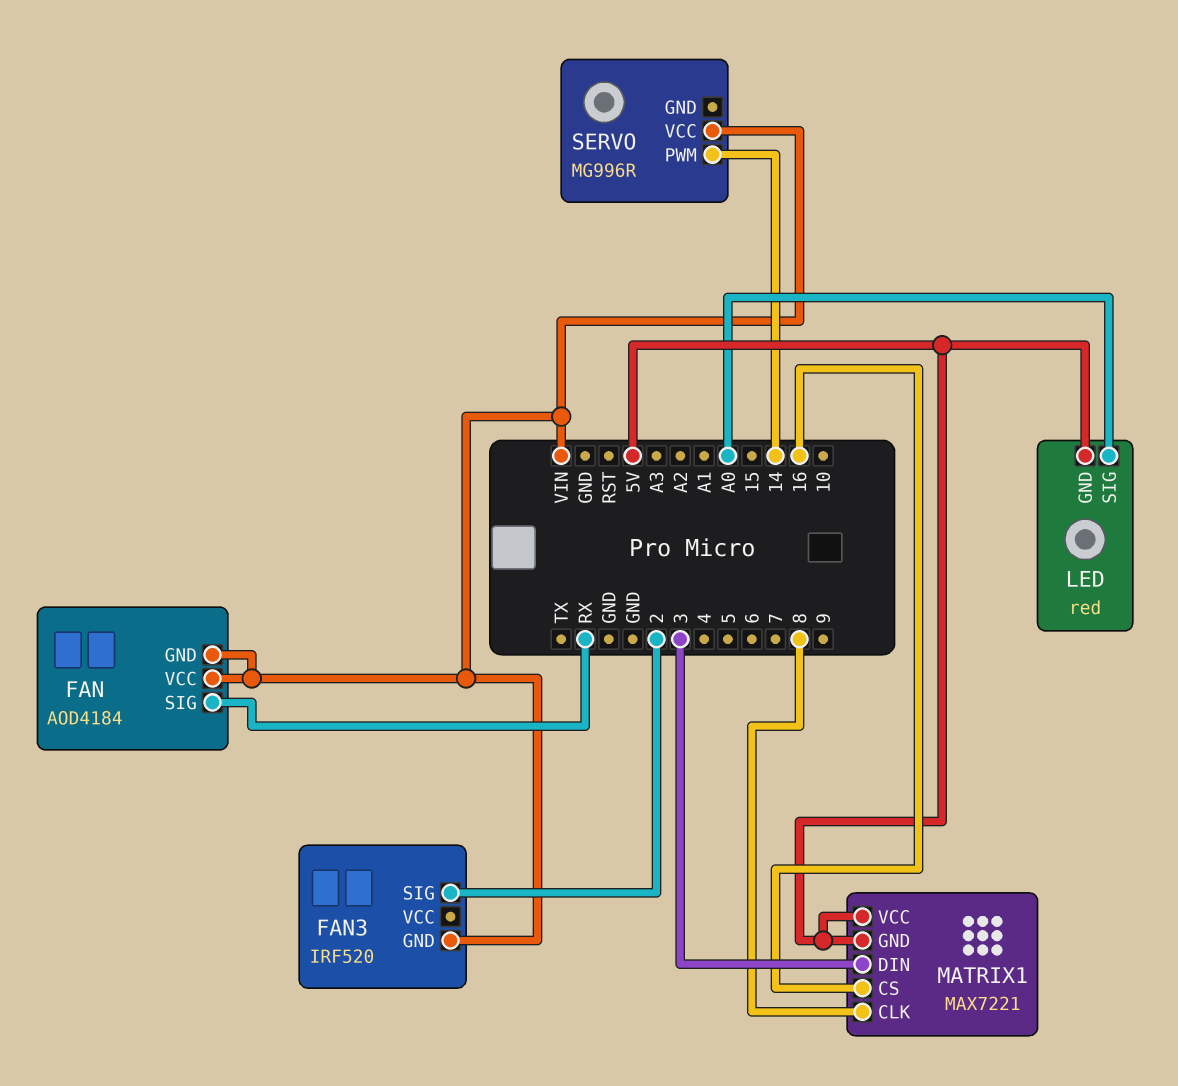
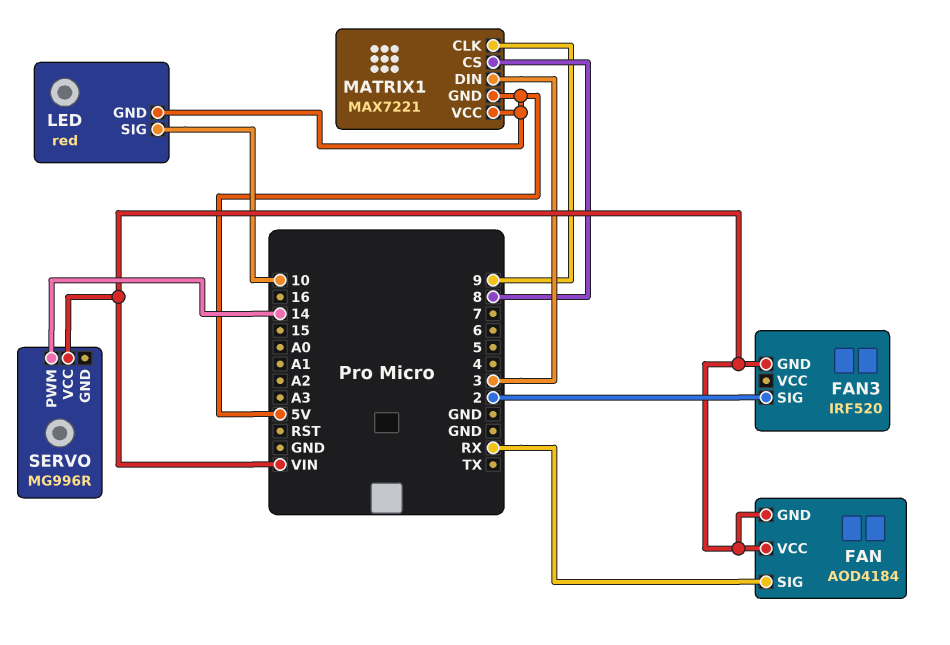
LED pin SIG: A0 -> 10
MATRIX1 pin CLK: 8 -> 9
MATRIX1 pin CS: 16 -> 8

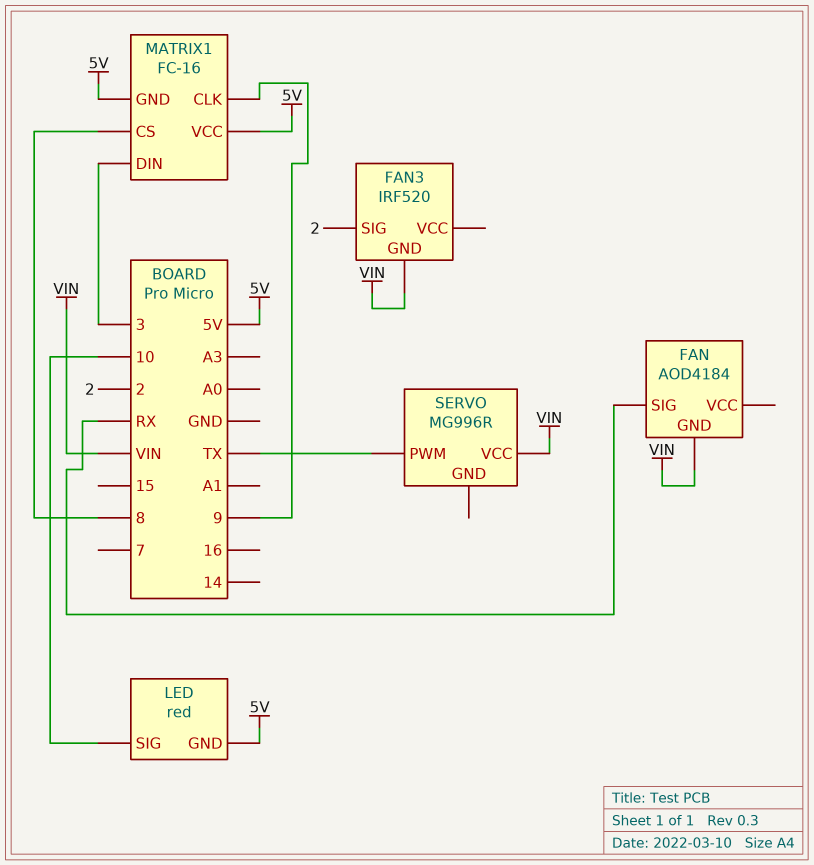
FAN pin VCC: VIN -> none
MATRIX1: MAX7221 -> FC-16
SERVO pin PWM: 14 -> TX

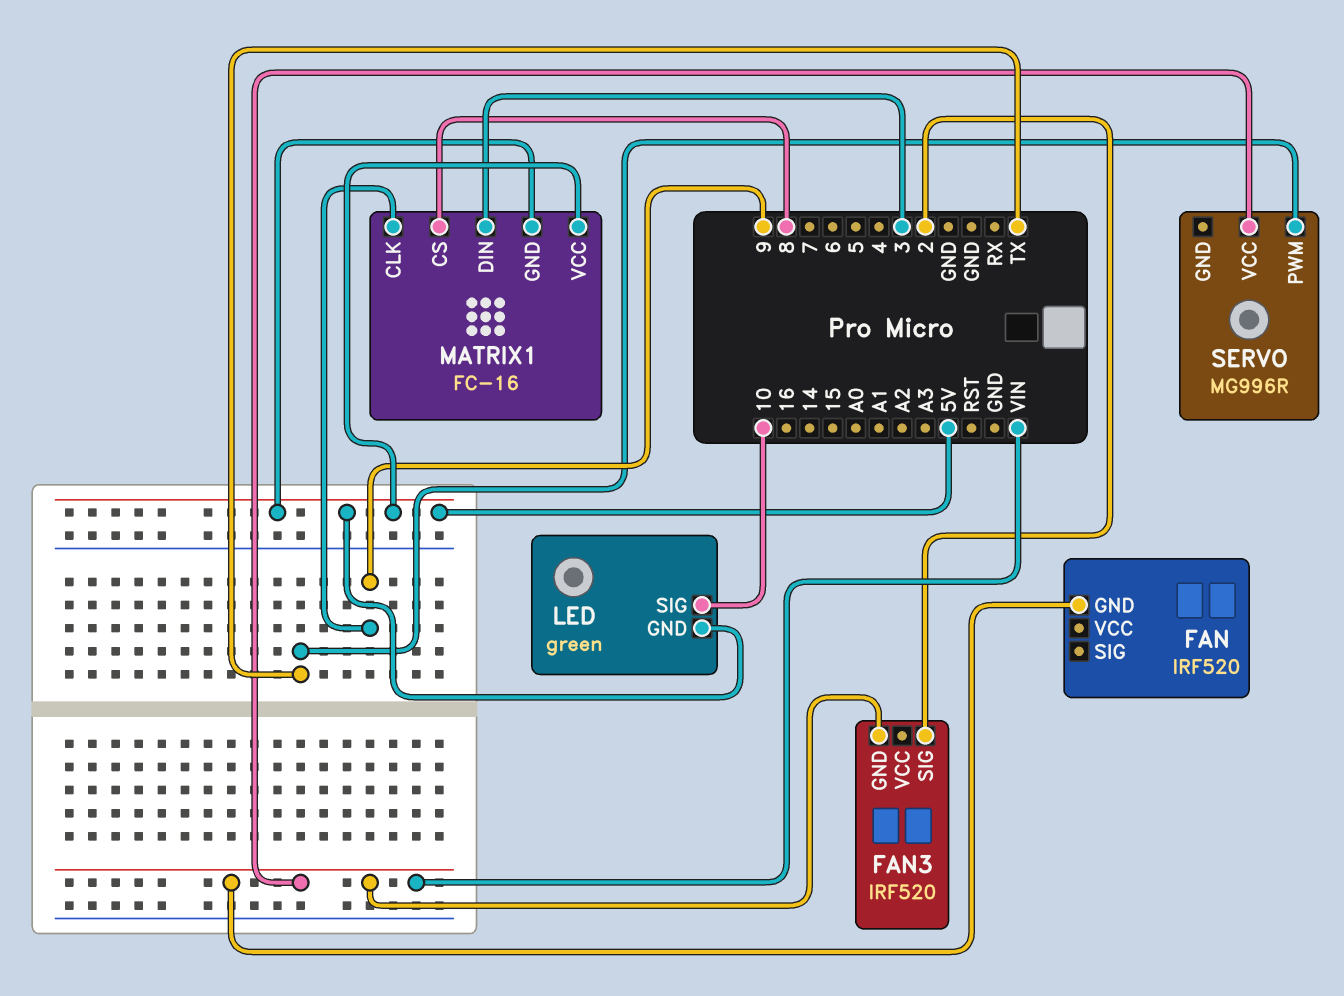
FAN: AOD4184 -> IRF520
FAN pin SIG: RX -> none
LED: red -> green

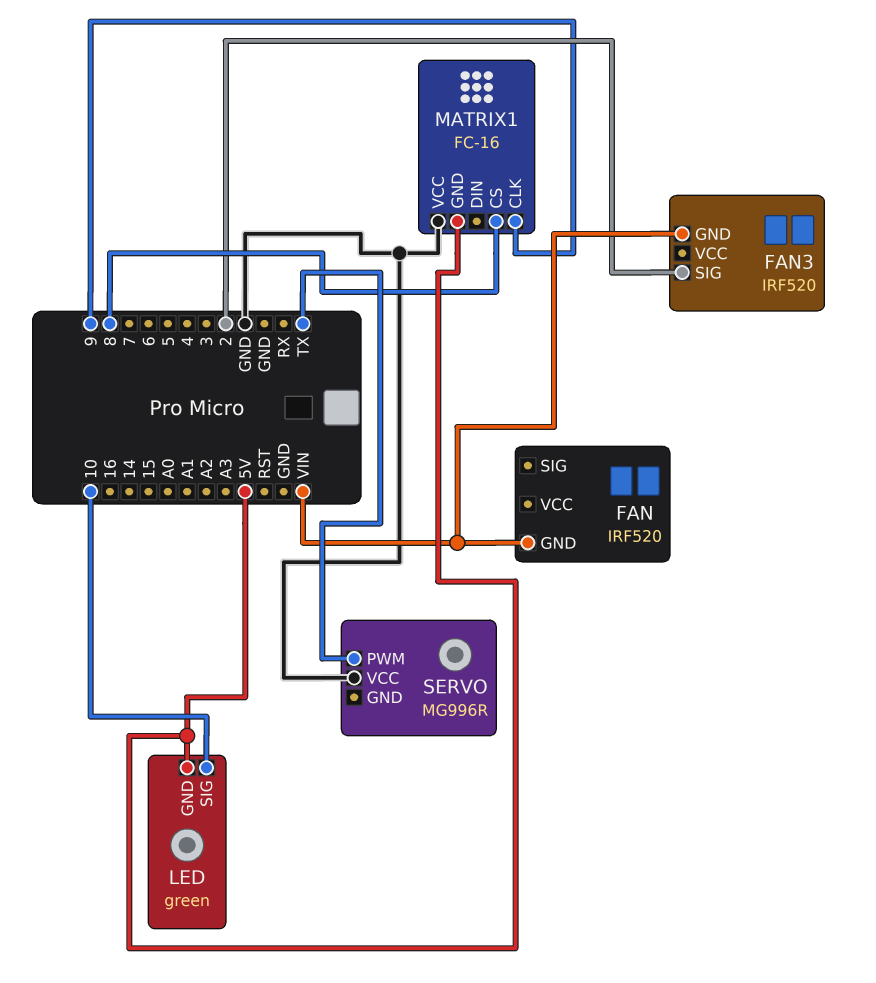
MATRIX1 pin DIN: 3 -> none
MATRIX1 pin VCC: 5V -> GND
SERVO pin VCC: VIN -> GND

